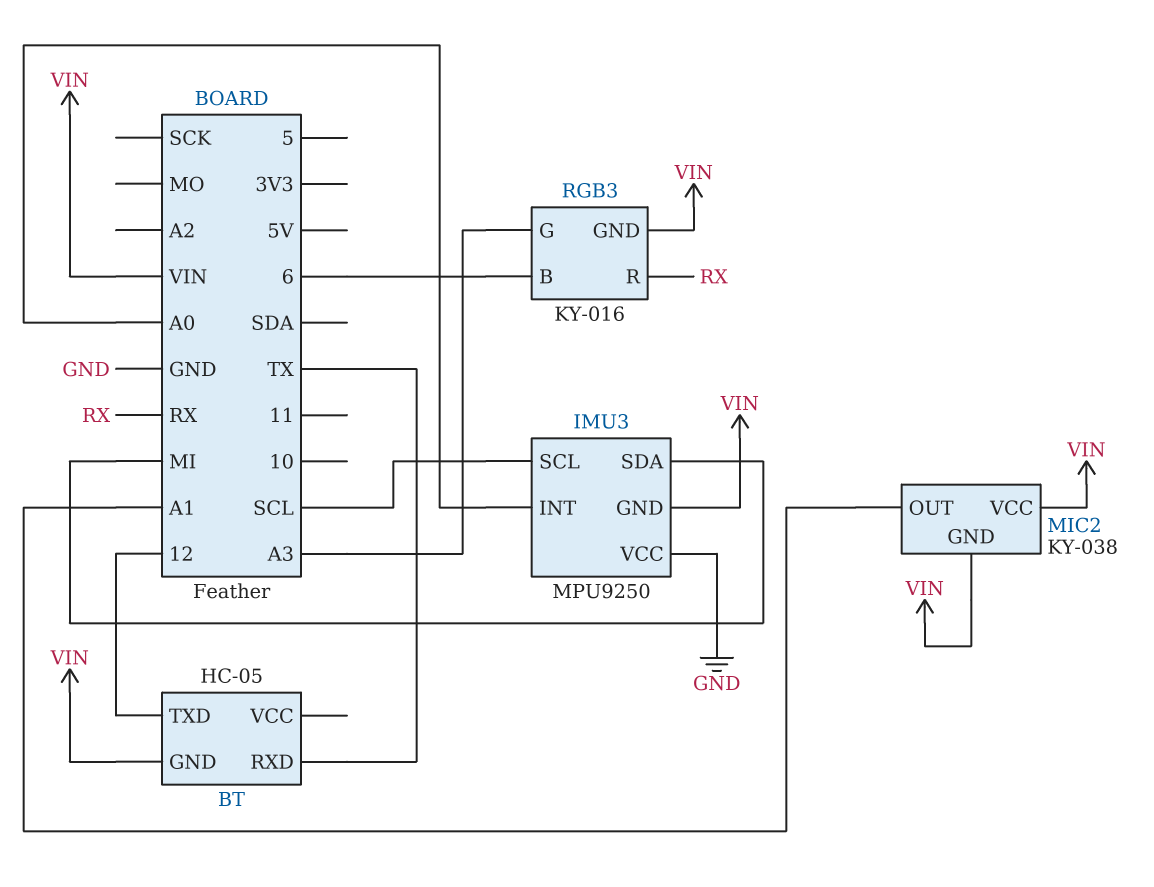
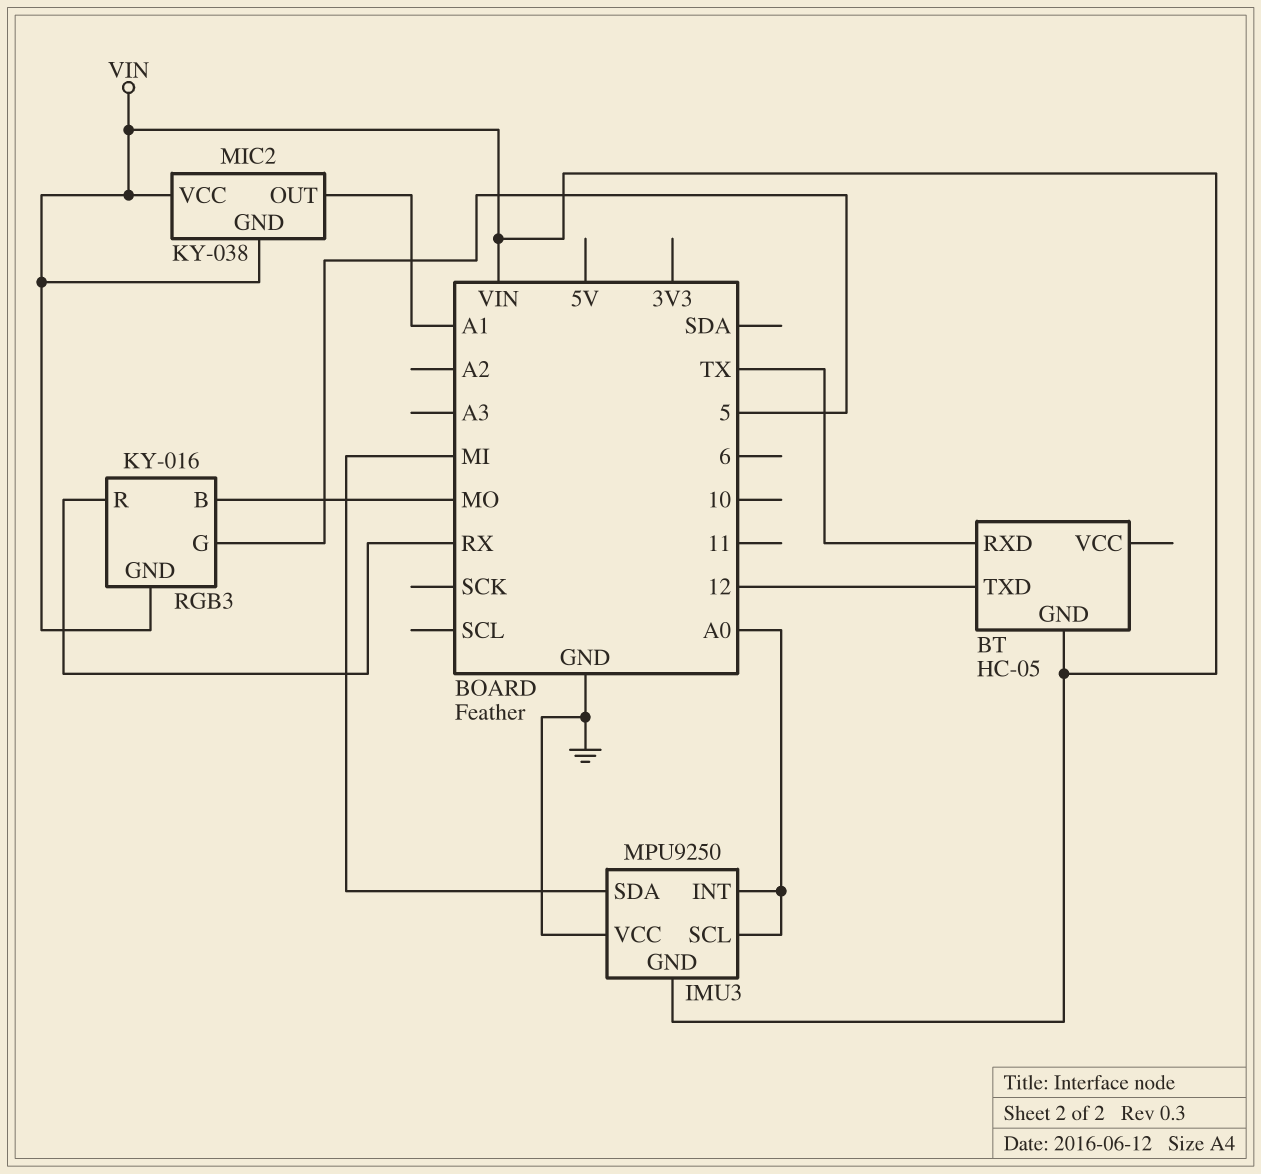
IMU3 pin SCL: SCL -> A0
RGB3 pin B: 6 -> MO
RGB3 pin G: A3 -> 5

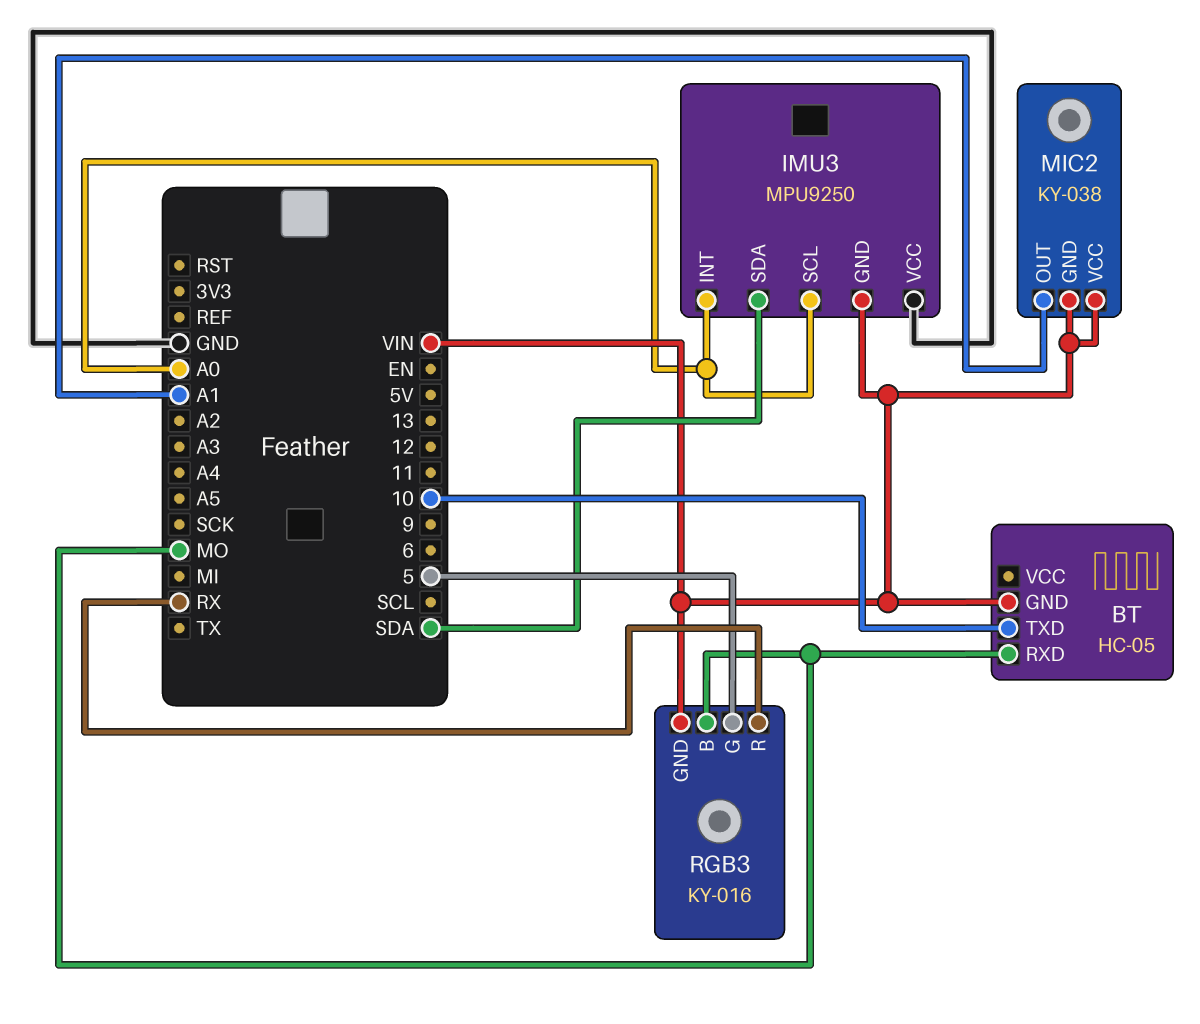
BT pin RXD: TX -> MO
BT pin TXD: 12 -> 10
IMU3 pin SDA: MI -> SDA

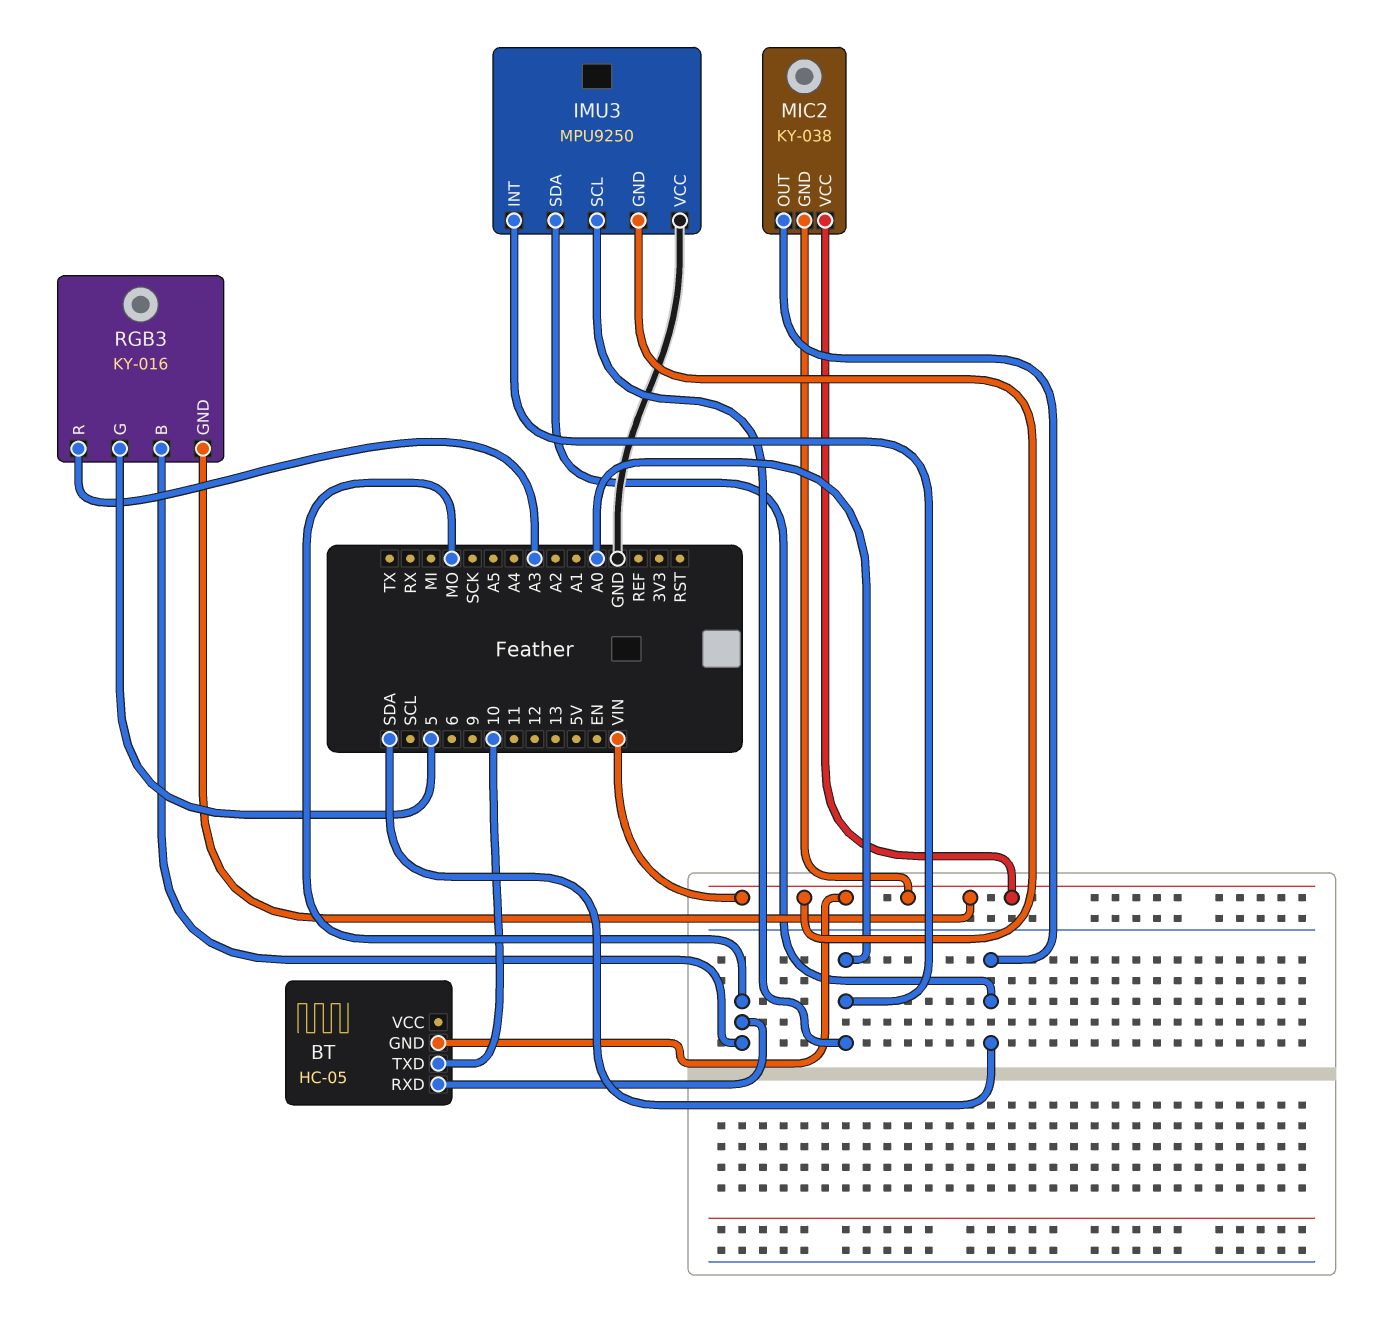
MIC2 pin OUT: A1 -> SDA
RGB3 pin R: RX -> A3

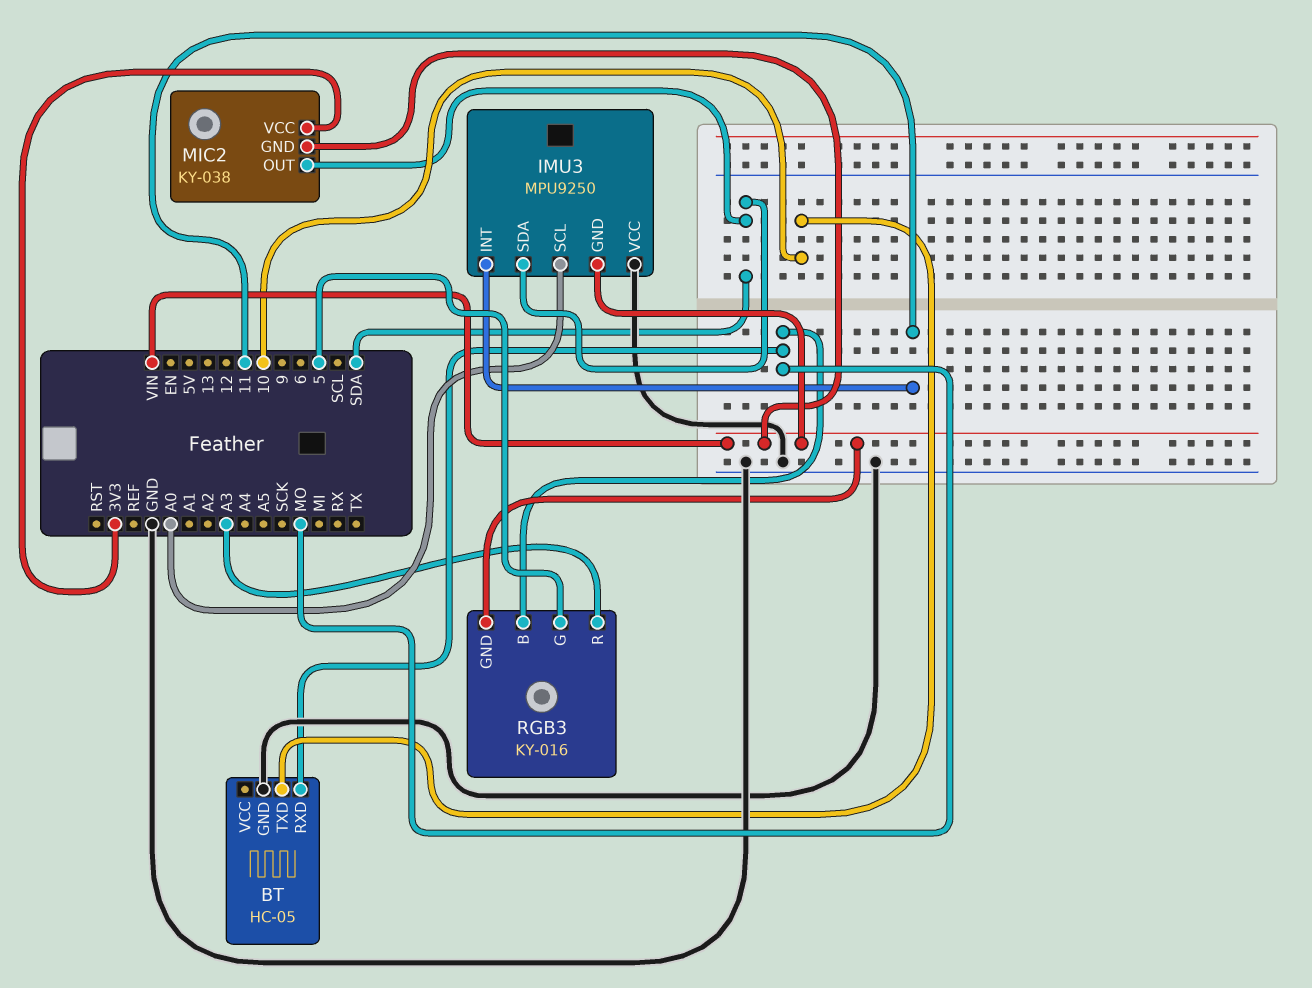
BT pin GND: VIN -> GND
IMU3 pin INT: A0 -> 11
MIC2 pin VCC: VIN -> 3V3

